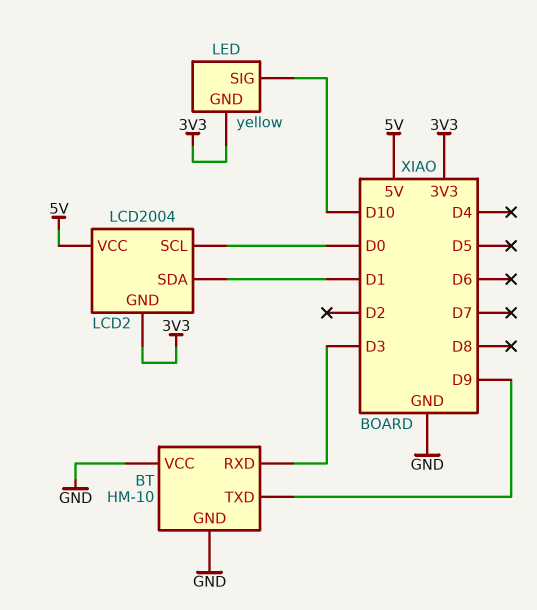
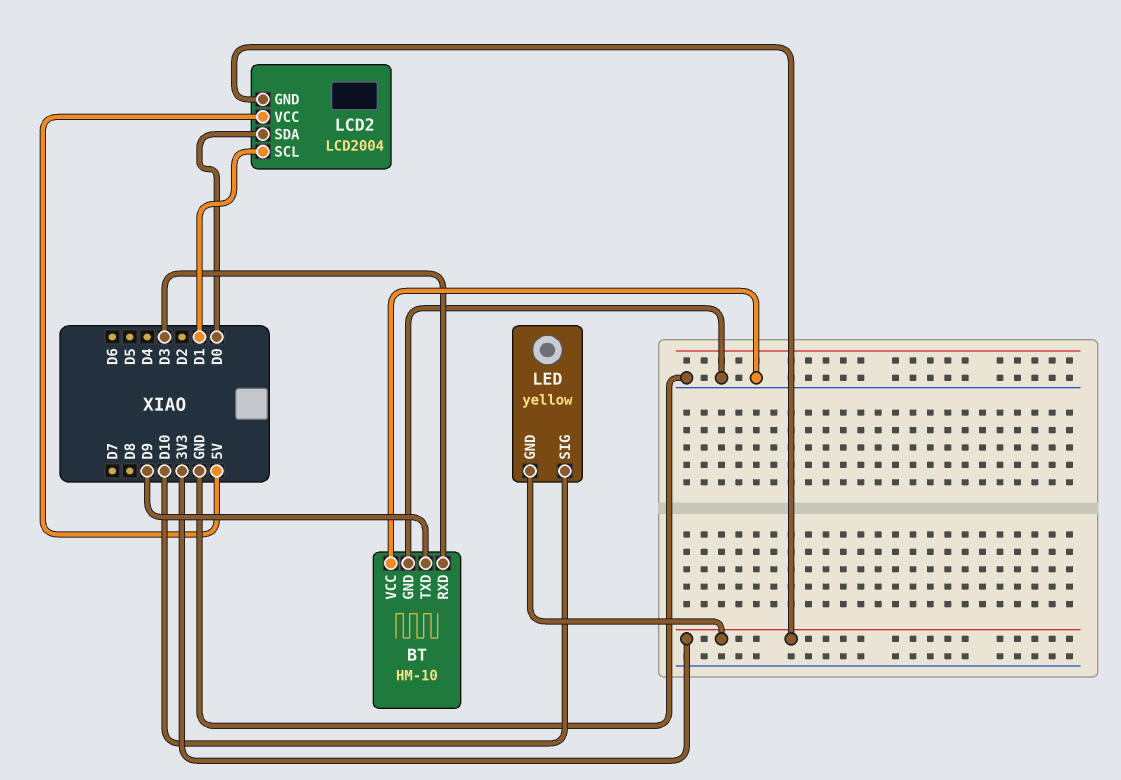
LCD2 pin SCL: D0 -> D1
LCD2 pin SDA: D1 -> D0

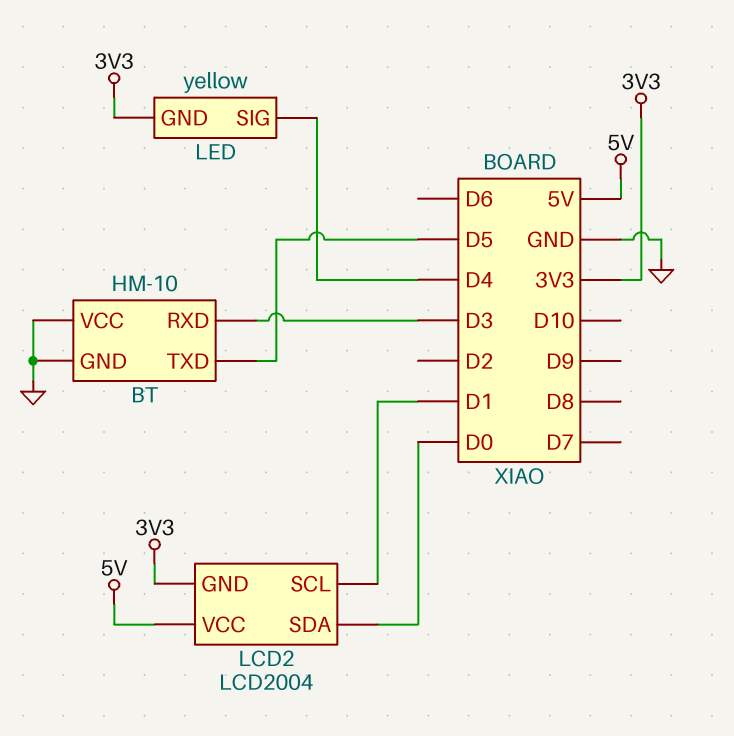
BT pin TXD: D9 -> D5
LED pin SIG: D10 -> D4

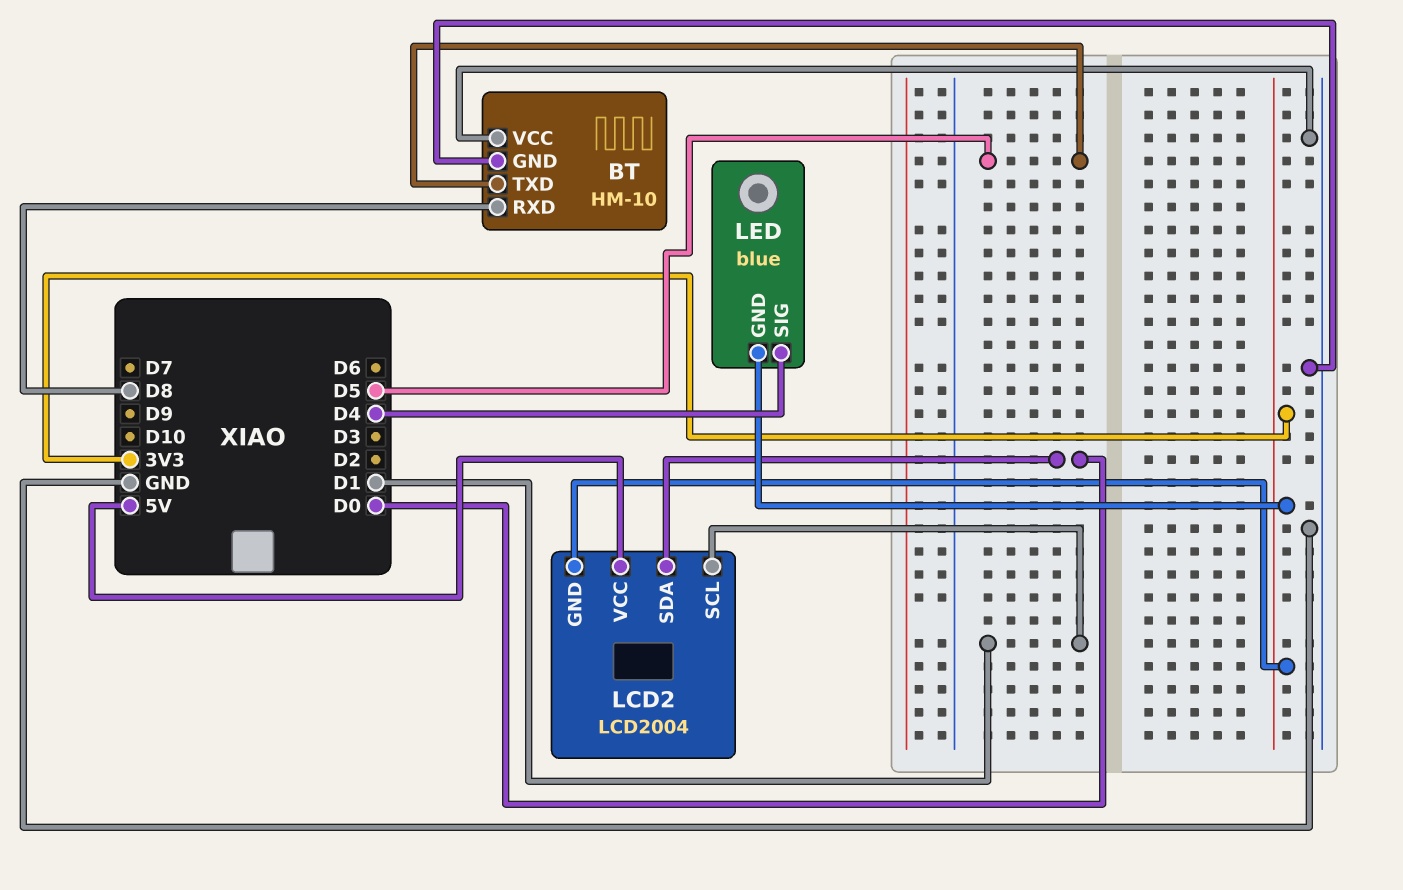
BT pin RXD: D3 -> D8
LED: yellow -> blue

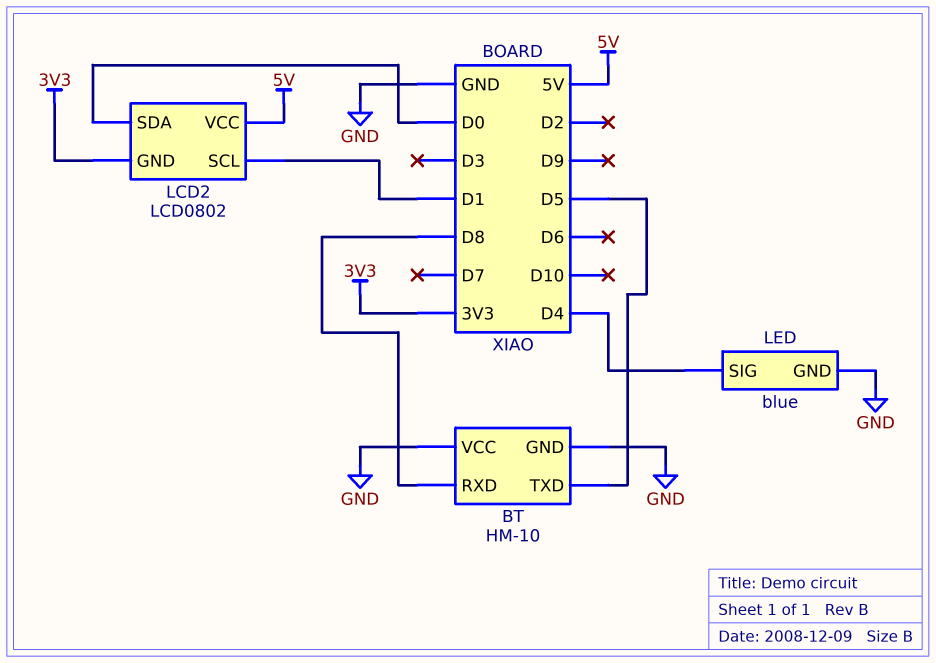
LCD2: LCD2004 -> LCD0802
LED pin GND: 3V3 -> GND

